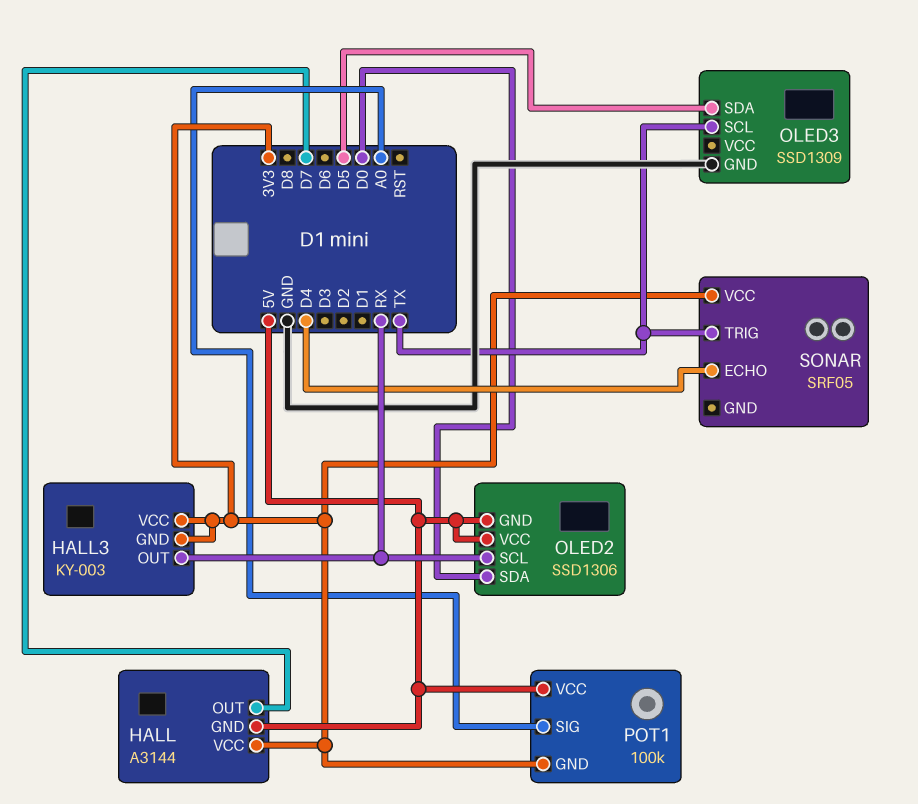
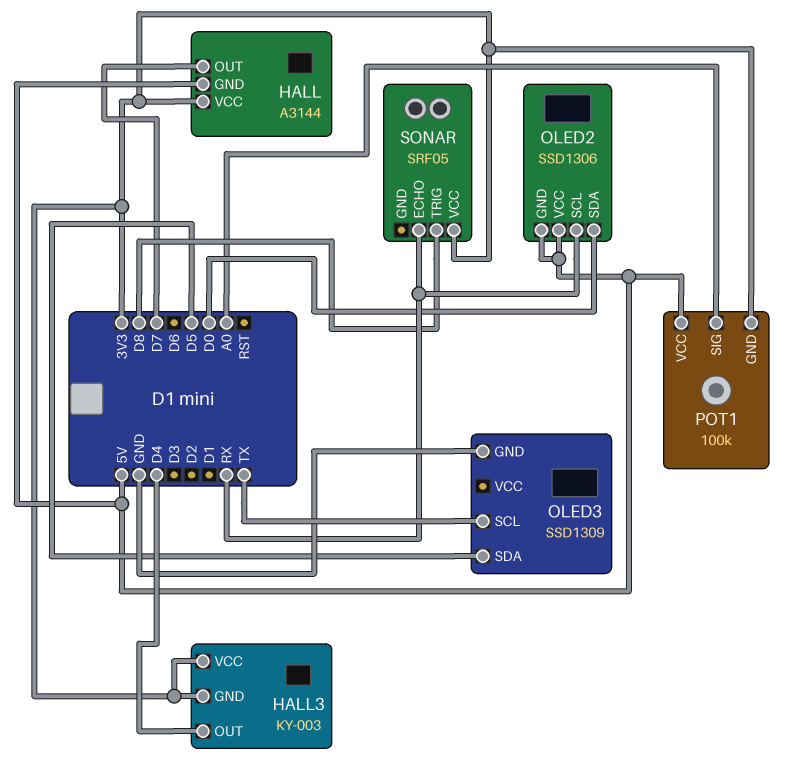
HALL3 pin OUT: RX -> D4
SONAR pin ECHO: D4 -> RX
SONAR pin TRIG: TX -> D8

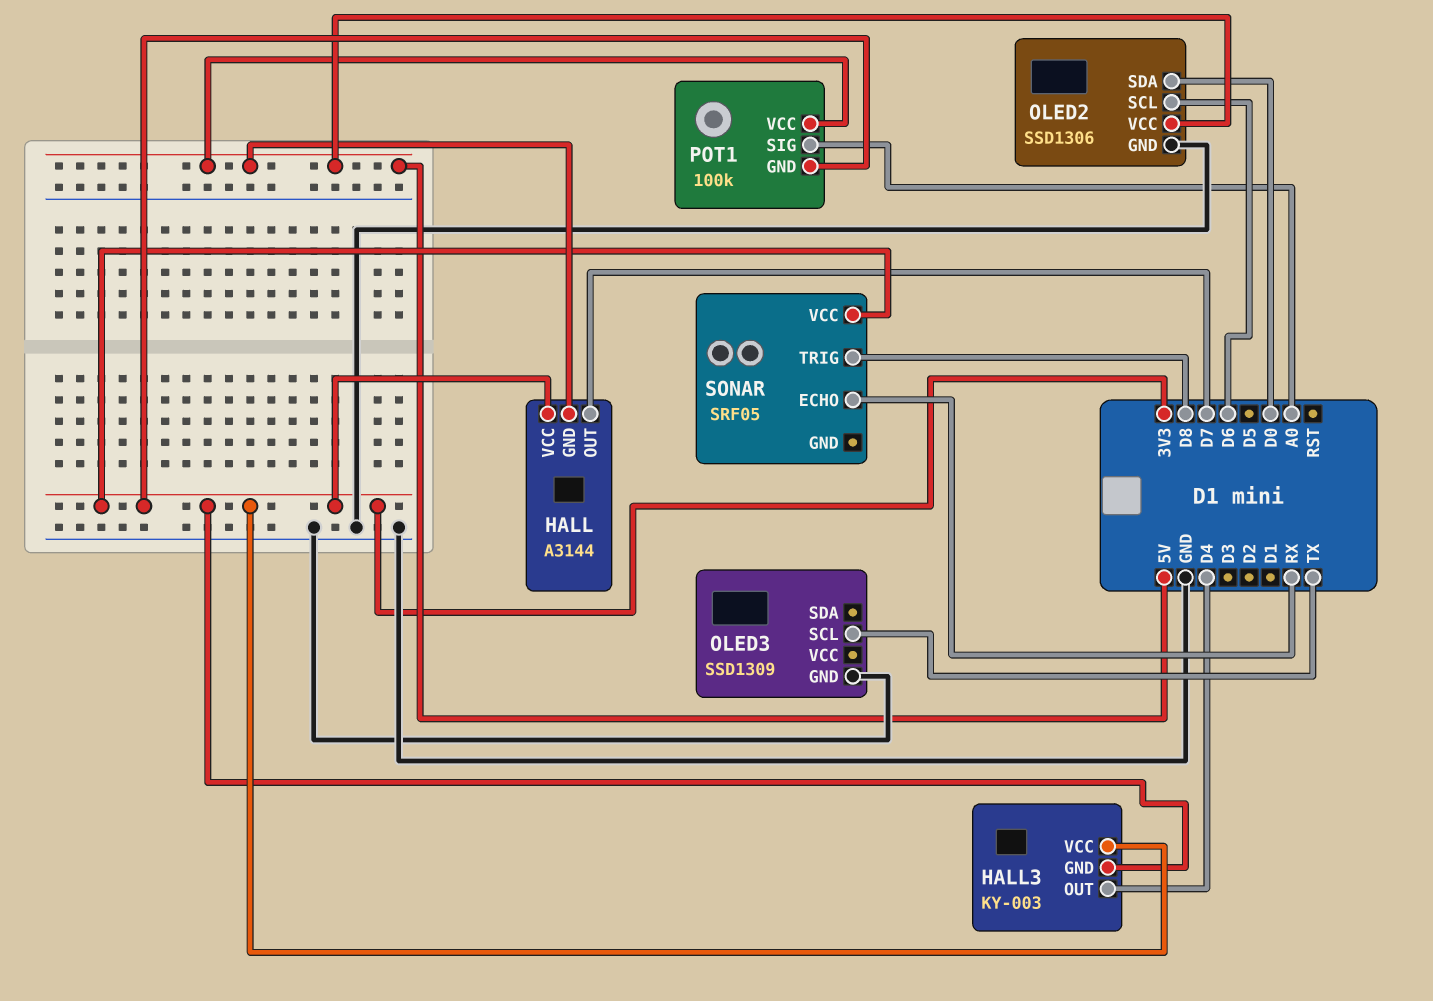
OLED2 pin GND: 5V -> GND
OLED2 pin SCL: RX -> D6
OLED3 pin SDA: D5 -> none

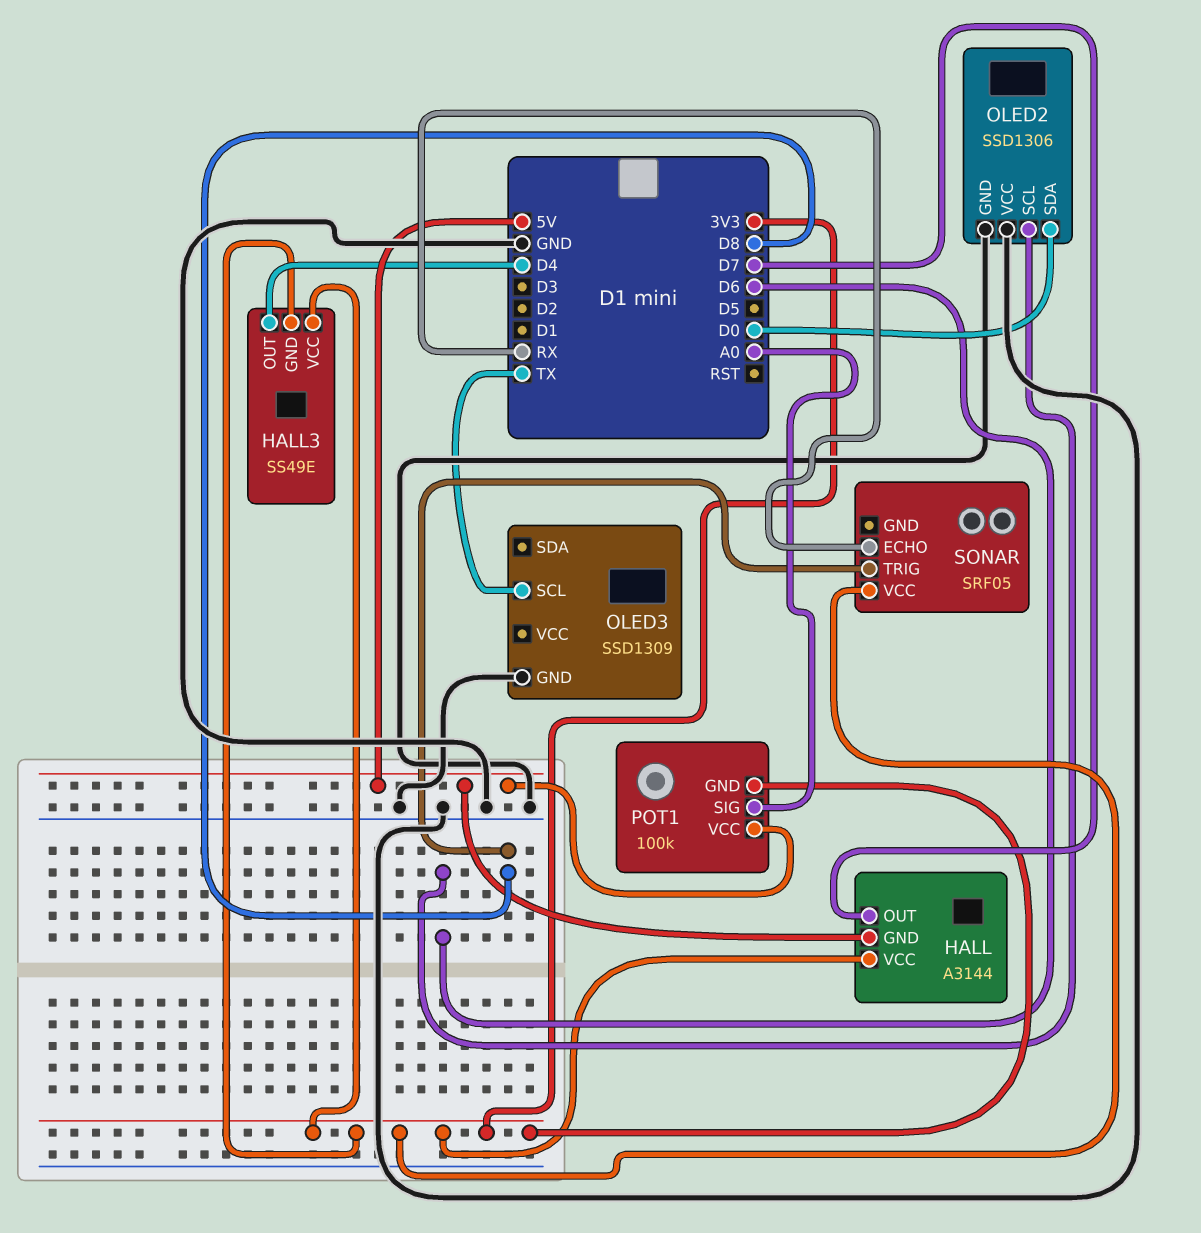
HALL3: KY-003 -> SS49E
OLED2 pin VCC: 5V -> GND

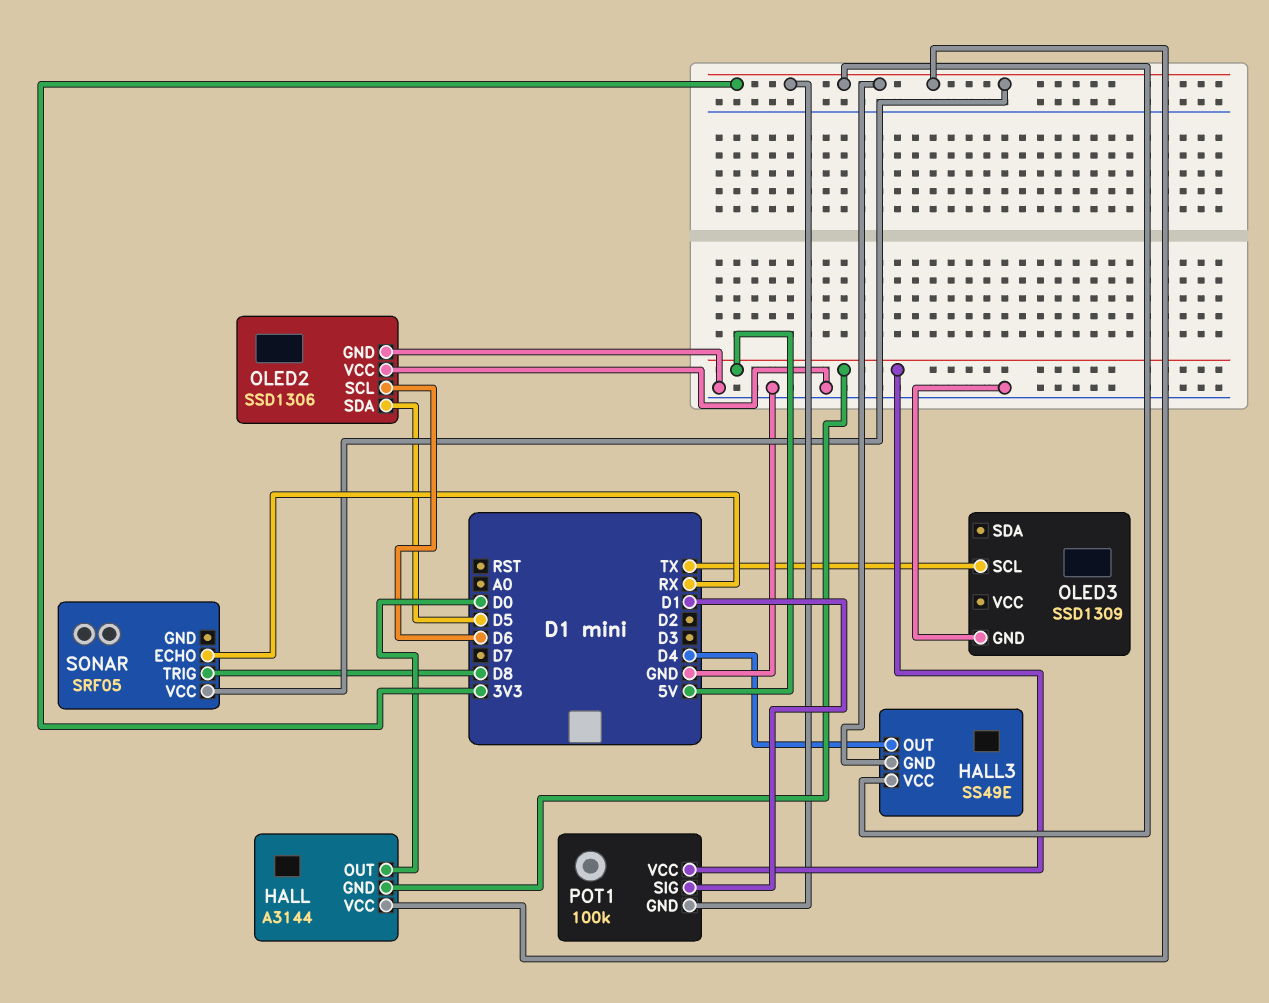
HALL pin OUT: D7 -> D0
OLED2 pin SDA: D0 -> D5
POT1 pin SIG: A0 -> D1

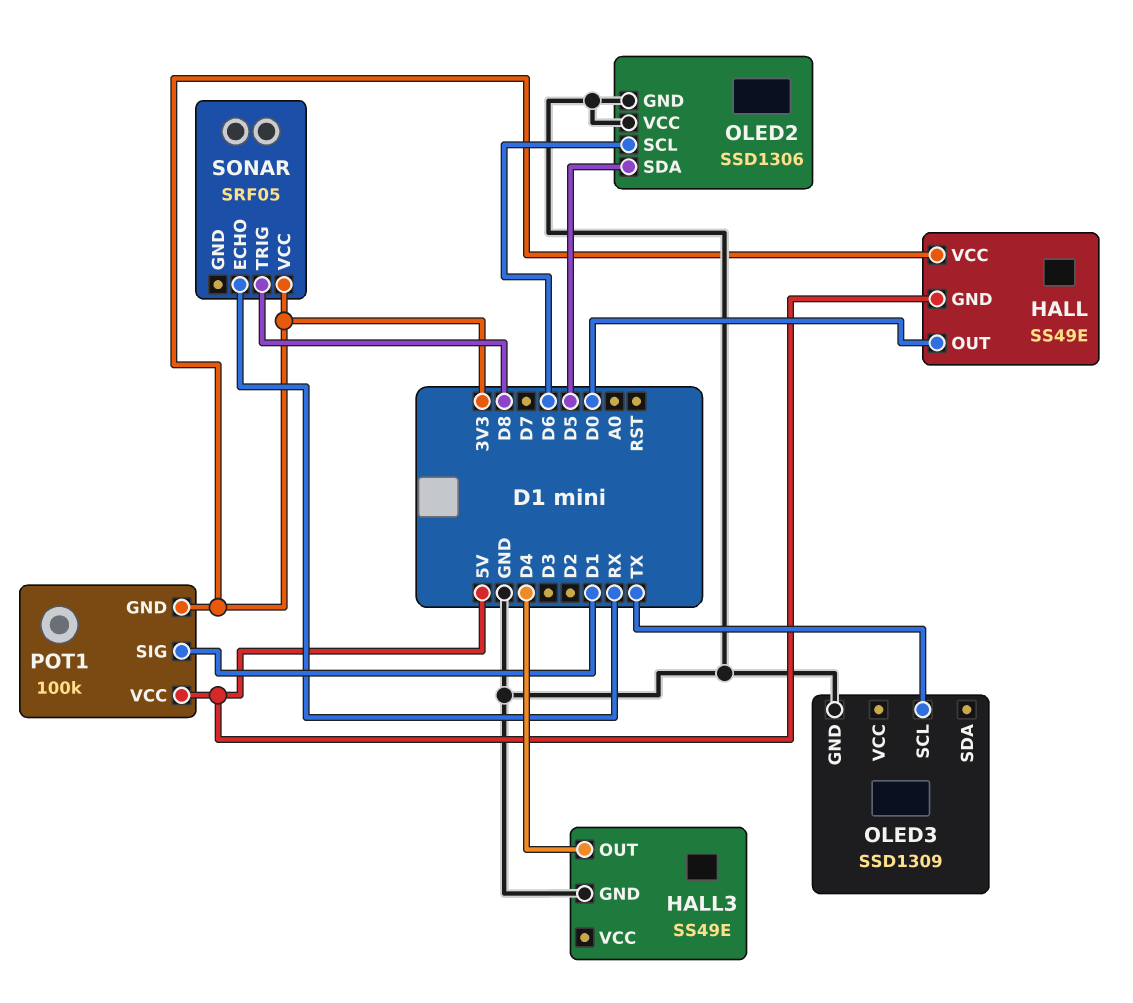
HALL: A3144 -> SS49E
HALL3 pin GND: 3V3 -> GND
HALL3 pin VCC: 3V3 -> none

